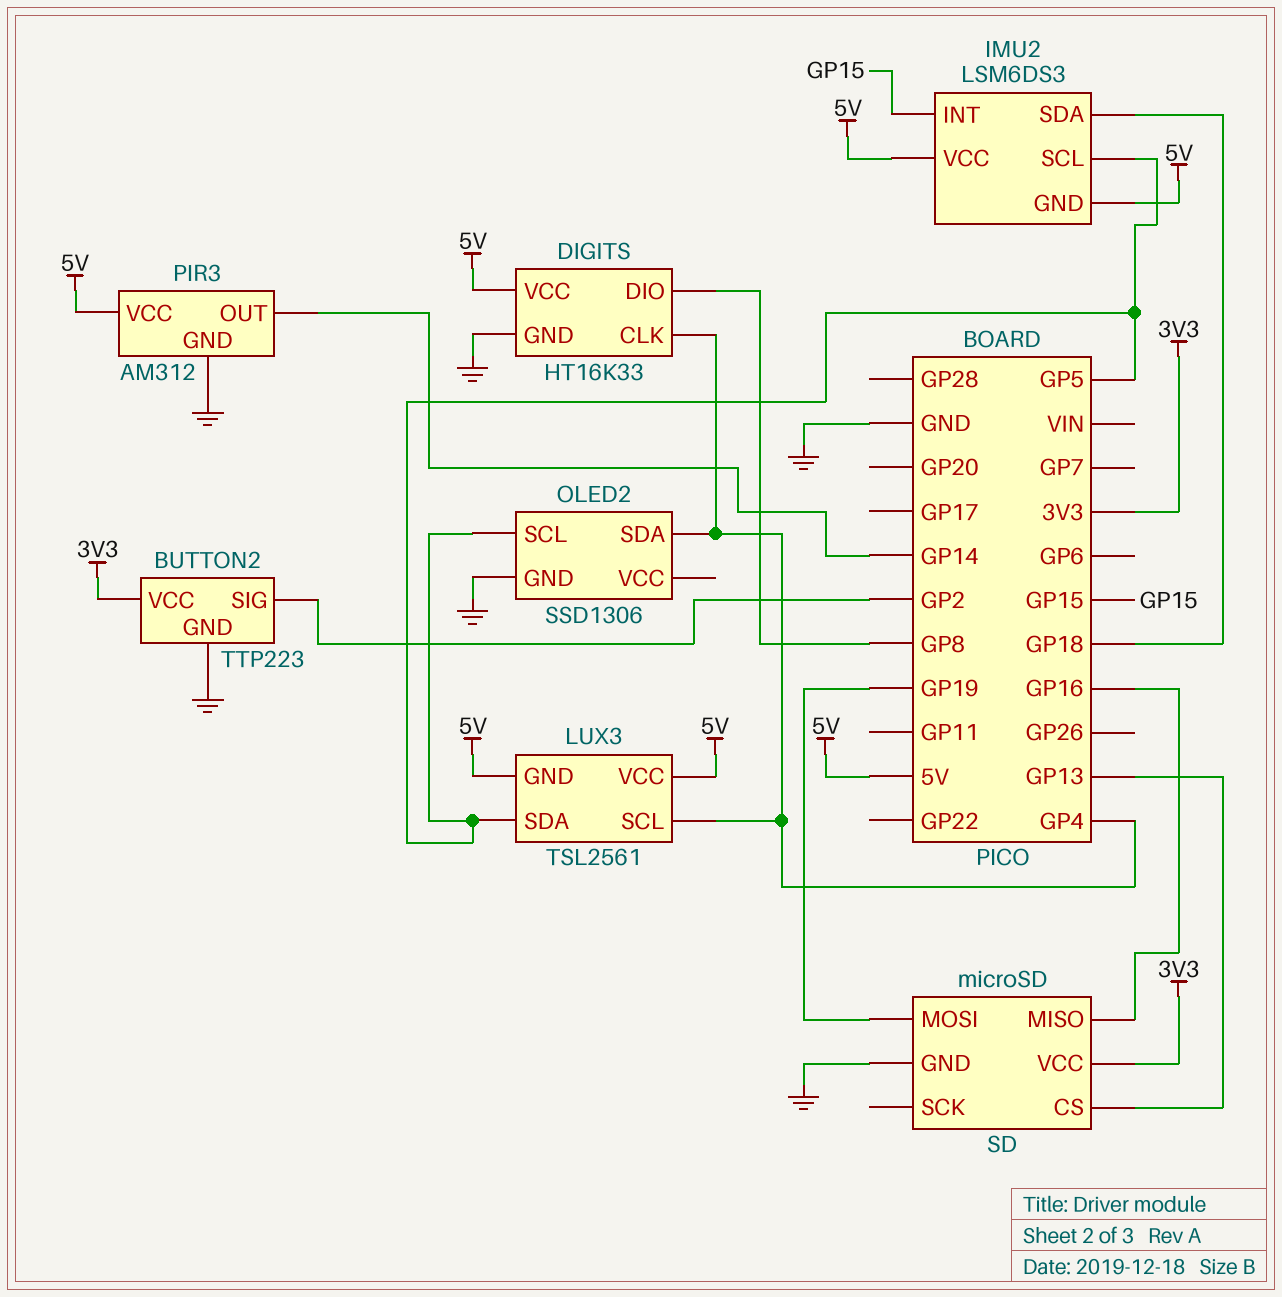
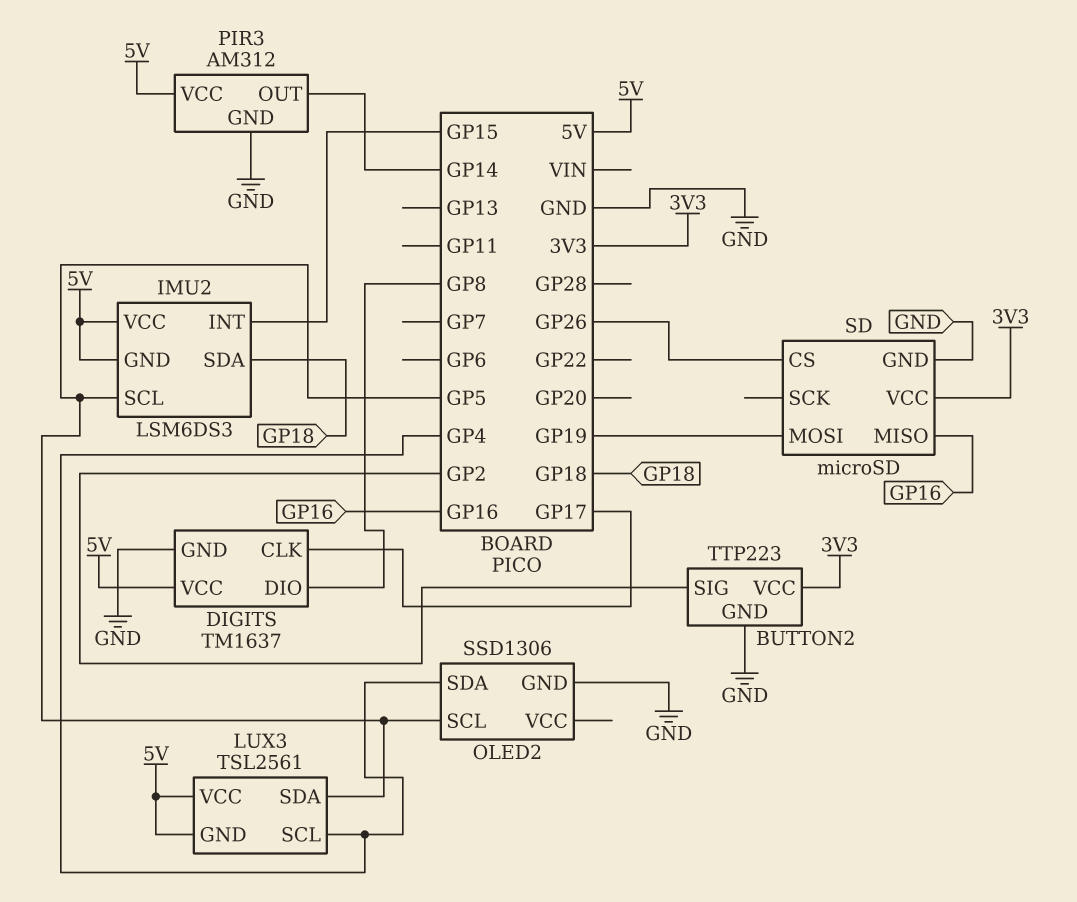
DIGITS: HT16K33 -> TM1637
DIGITS pin CLK: GP4 -> GP17
SD pin CS: GP13 -> GP26

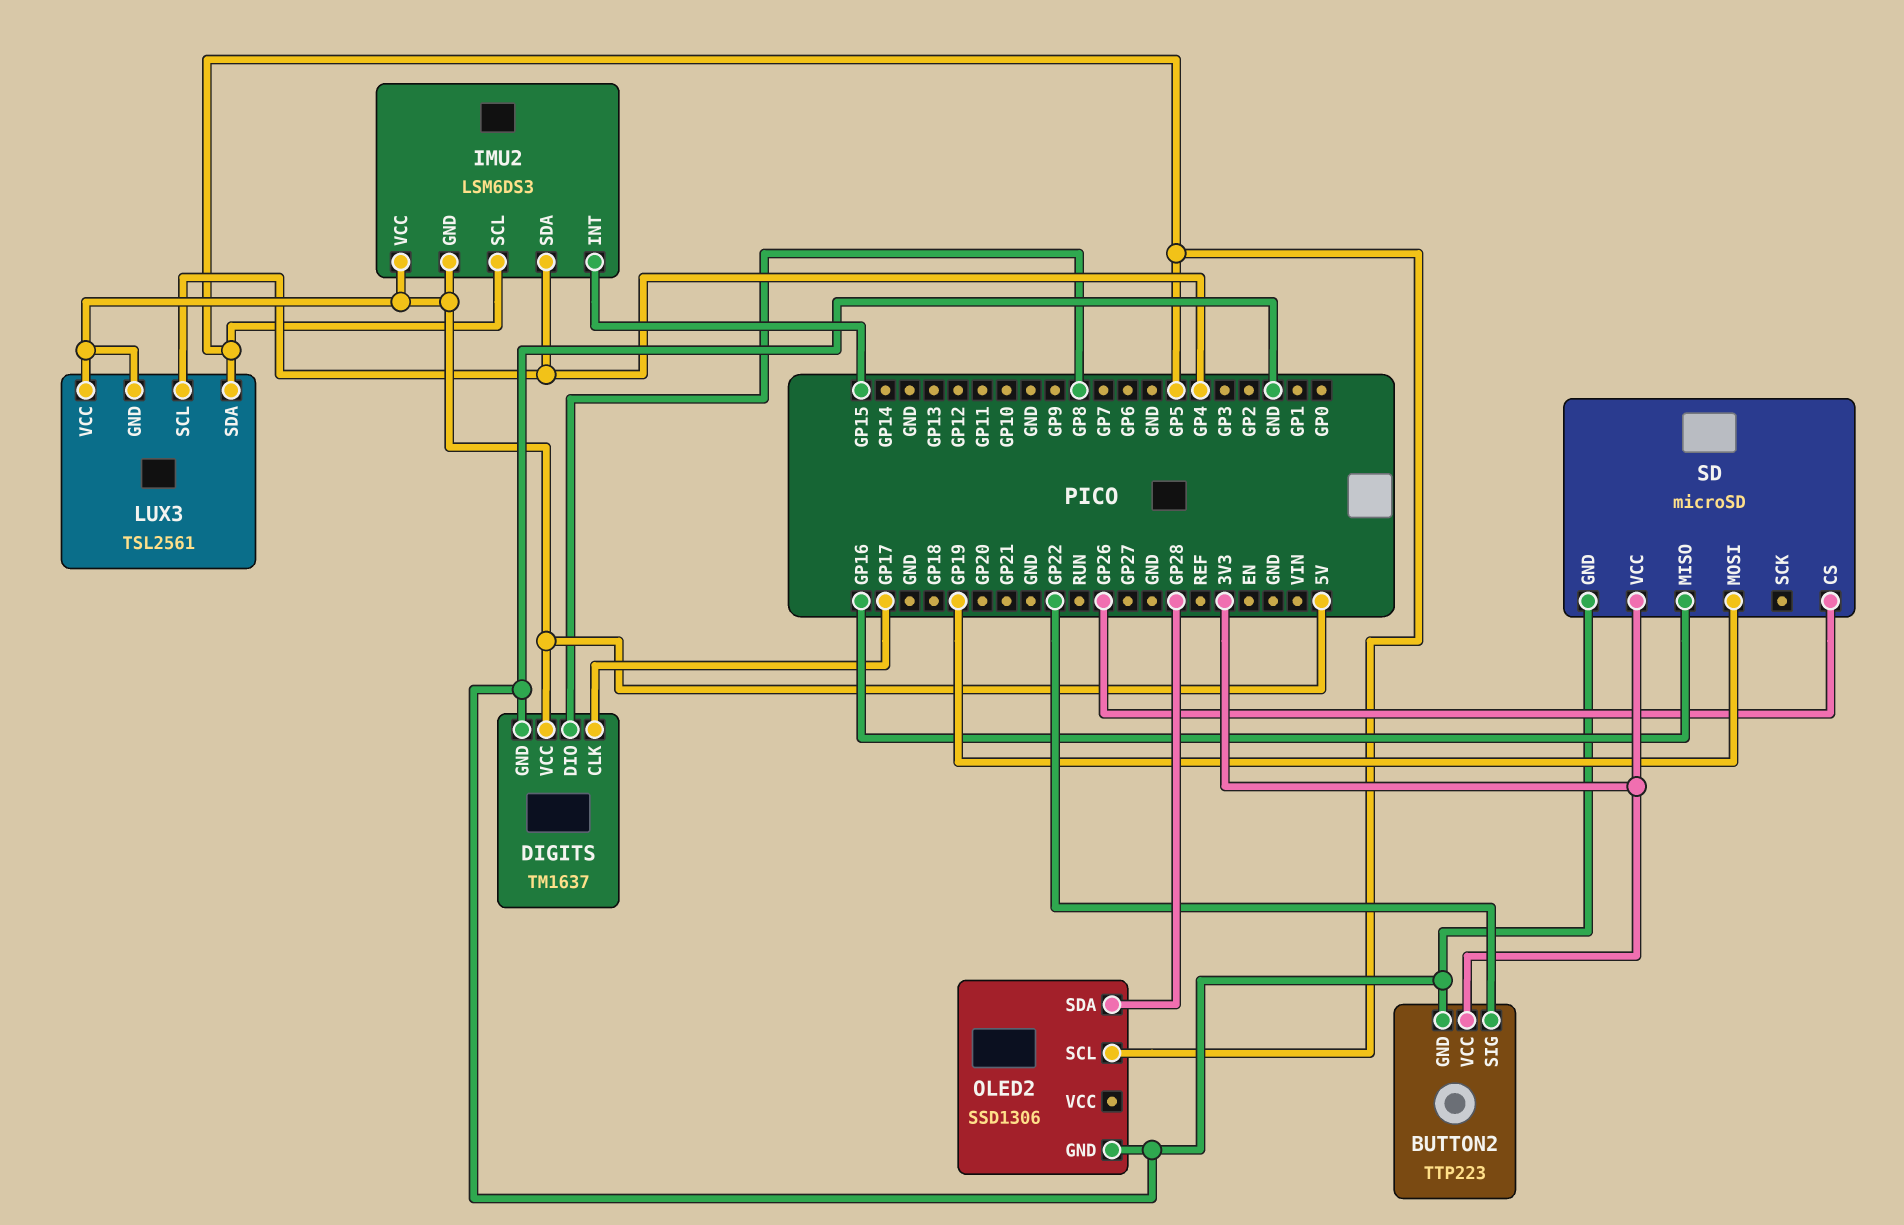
BUTTON2 pin SIG: GP2 -> GP22
IMU2 pin SDA: GP18 -> GP4
OLED2 pin SDA: GP4 -> GP28
PIR3: AM312 -> none
PIR3 pin GND: GND -> none
PIR3 pin OUT: GP14 -> none
PIR3 pin VCC: 5V -> none

